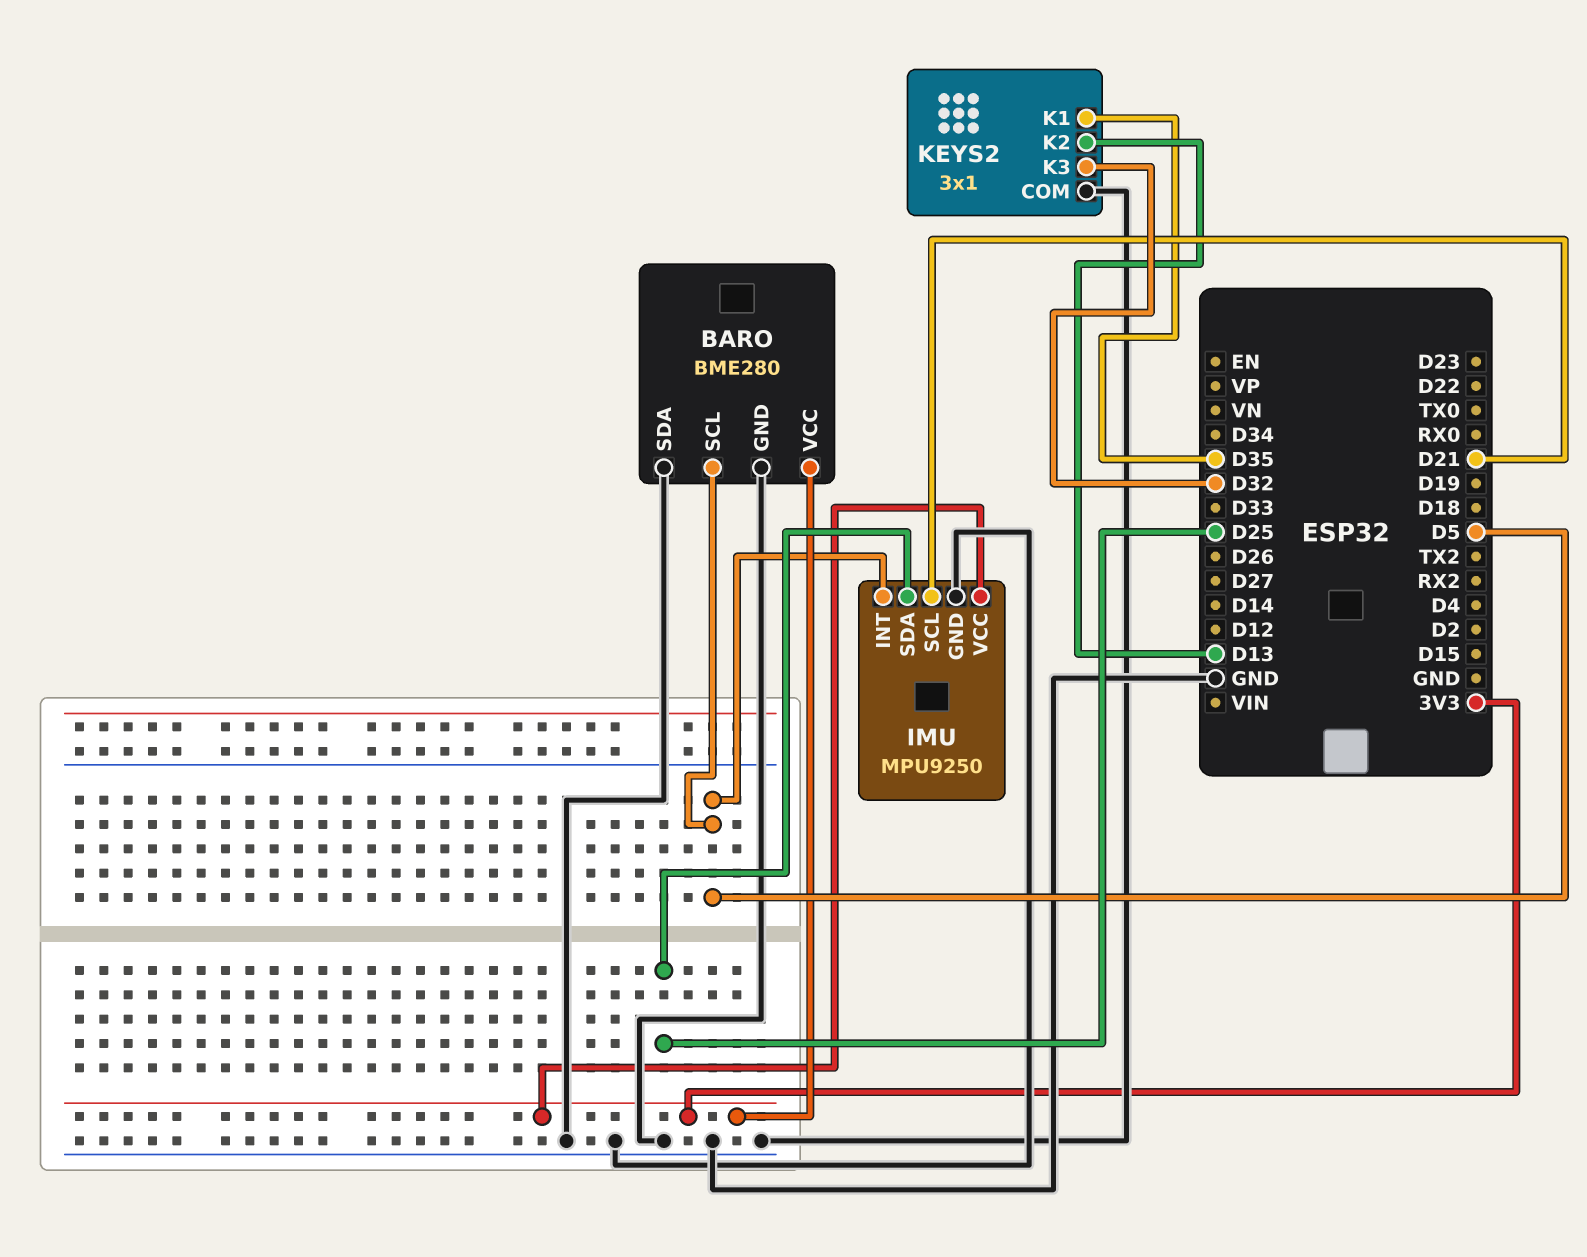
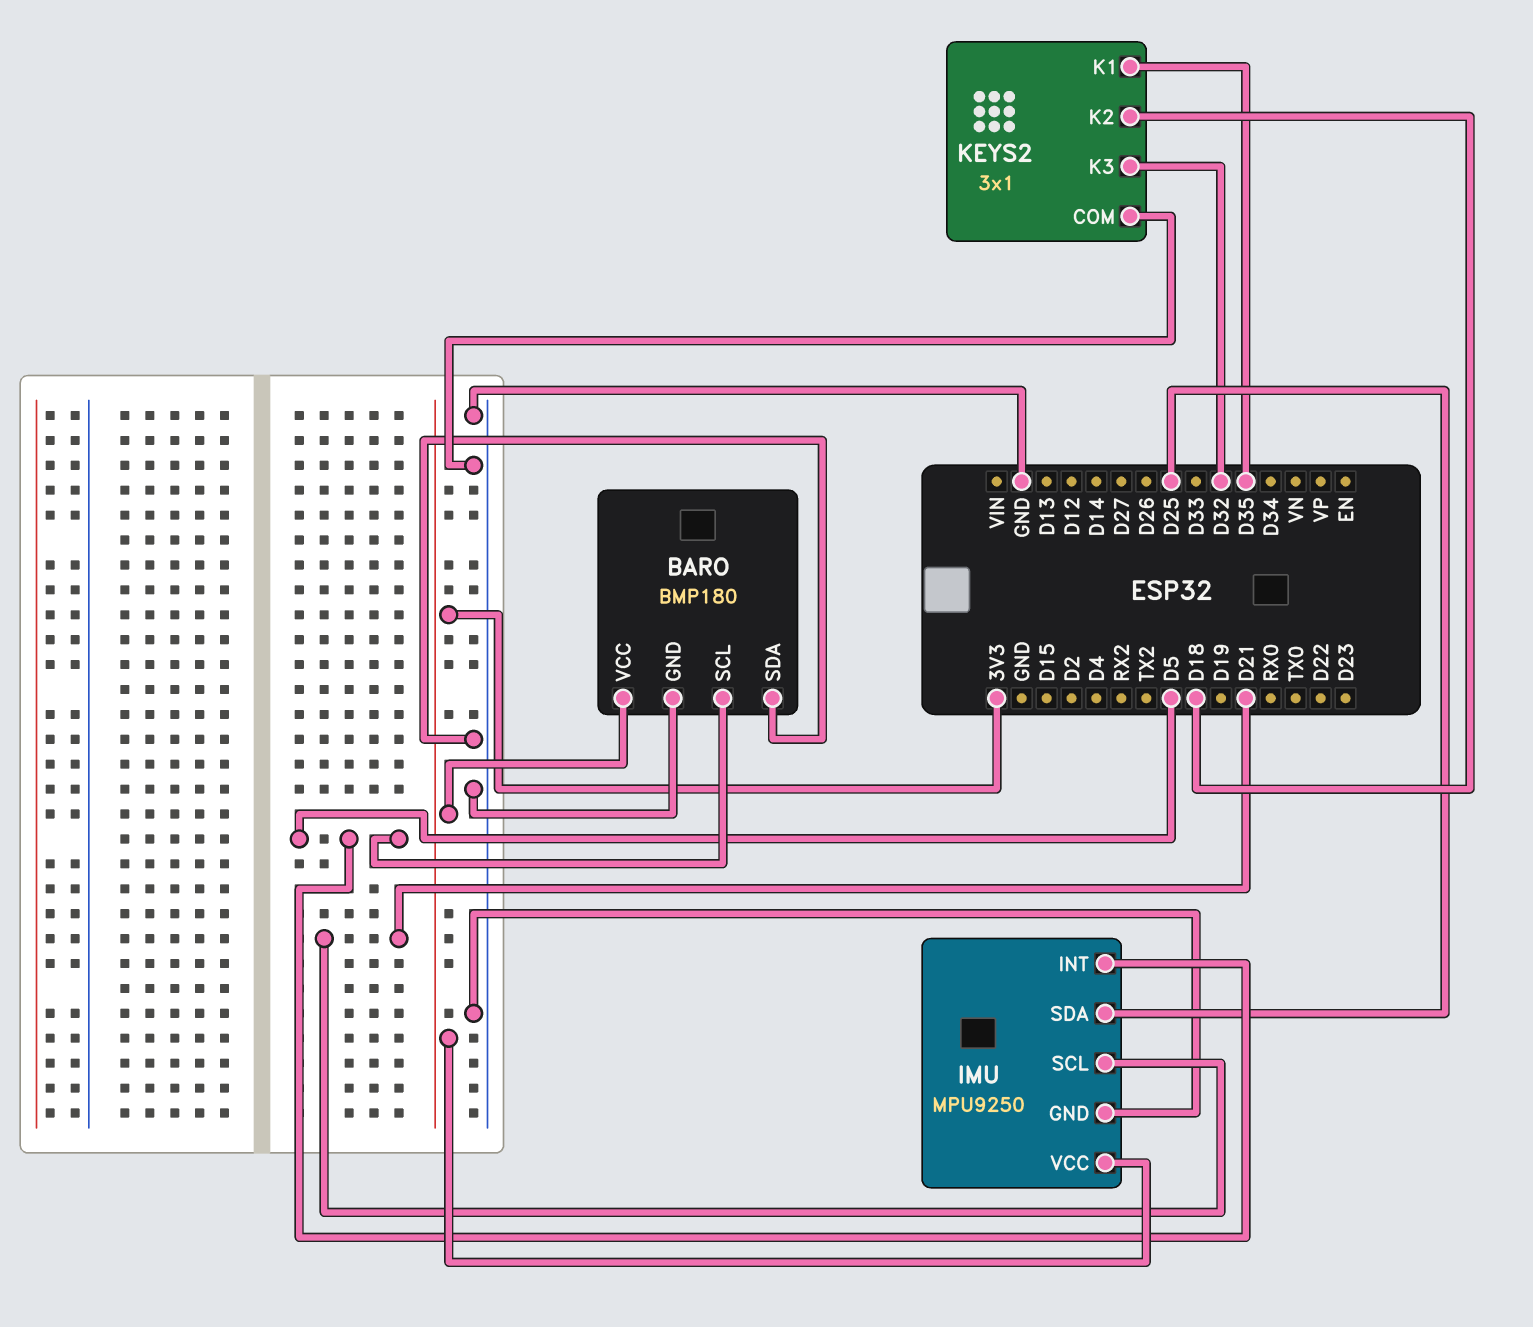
BARO: BME280 -> BMP180
KEYS2 pin K2: D13 -> D18

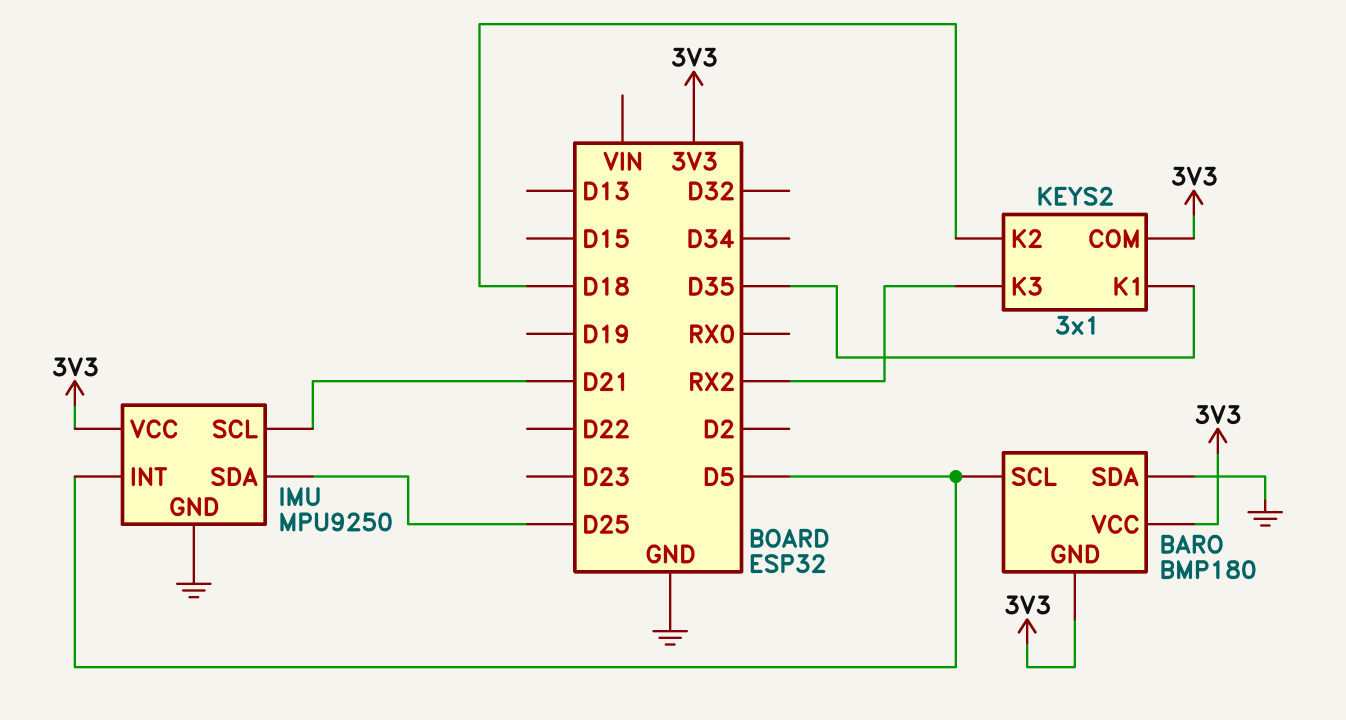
BARO pin GND: GND -> 3V3
KEYS2 pin COM: GND -> 3V3
KEYS2 pin K3: D32 -> RX2

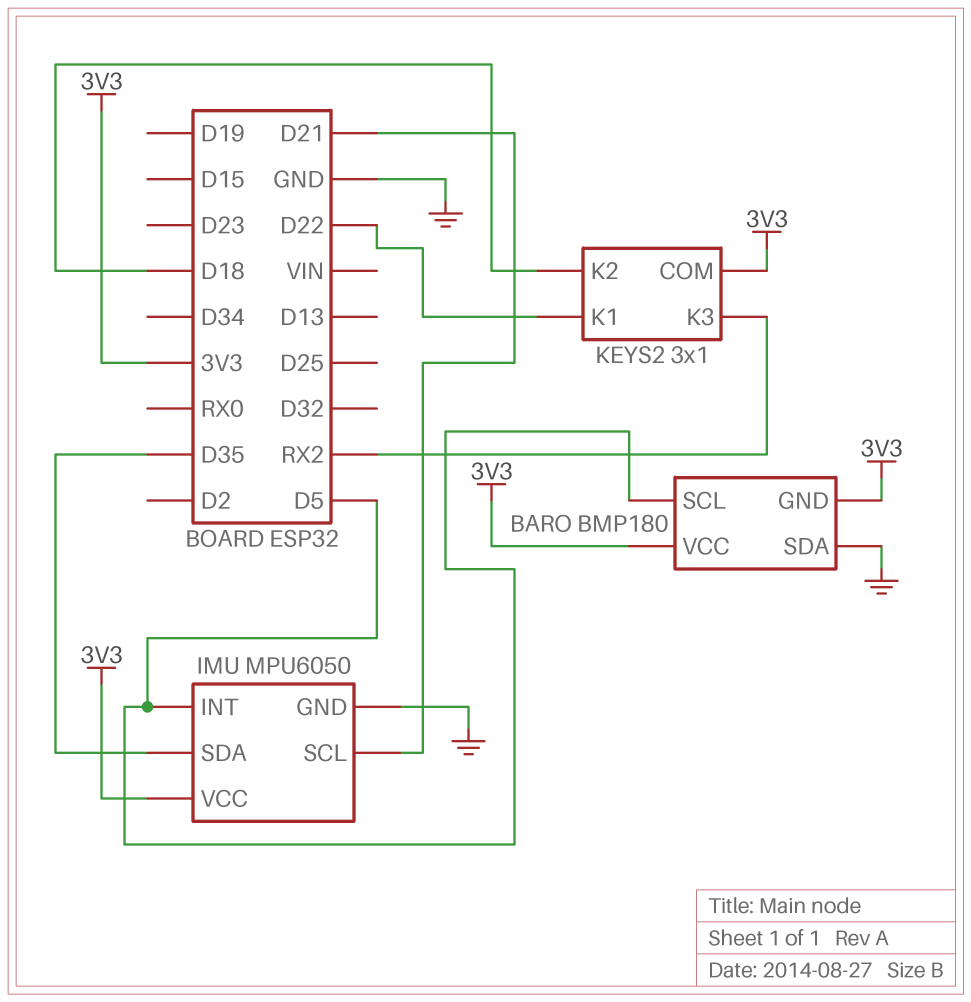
IMU: MPU9250 -> MPU6050
IMU pin SDA: D25 -> D35
KEYS2 pin K1: D35 -> D22

